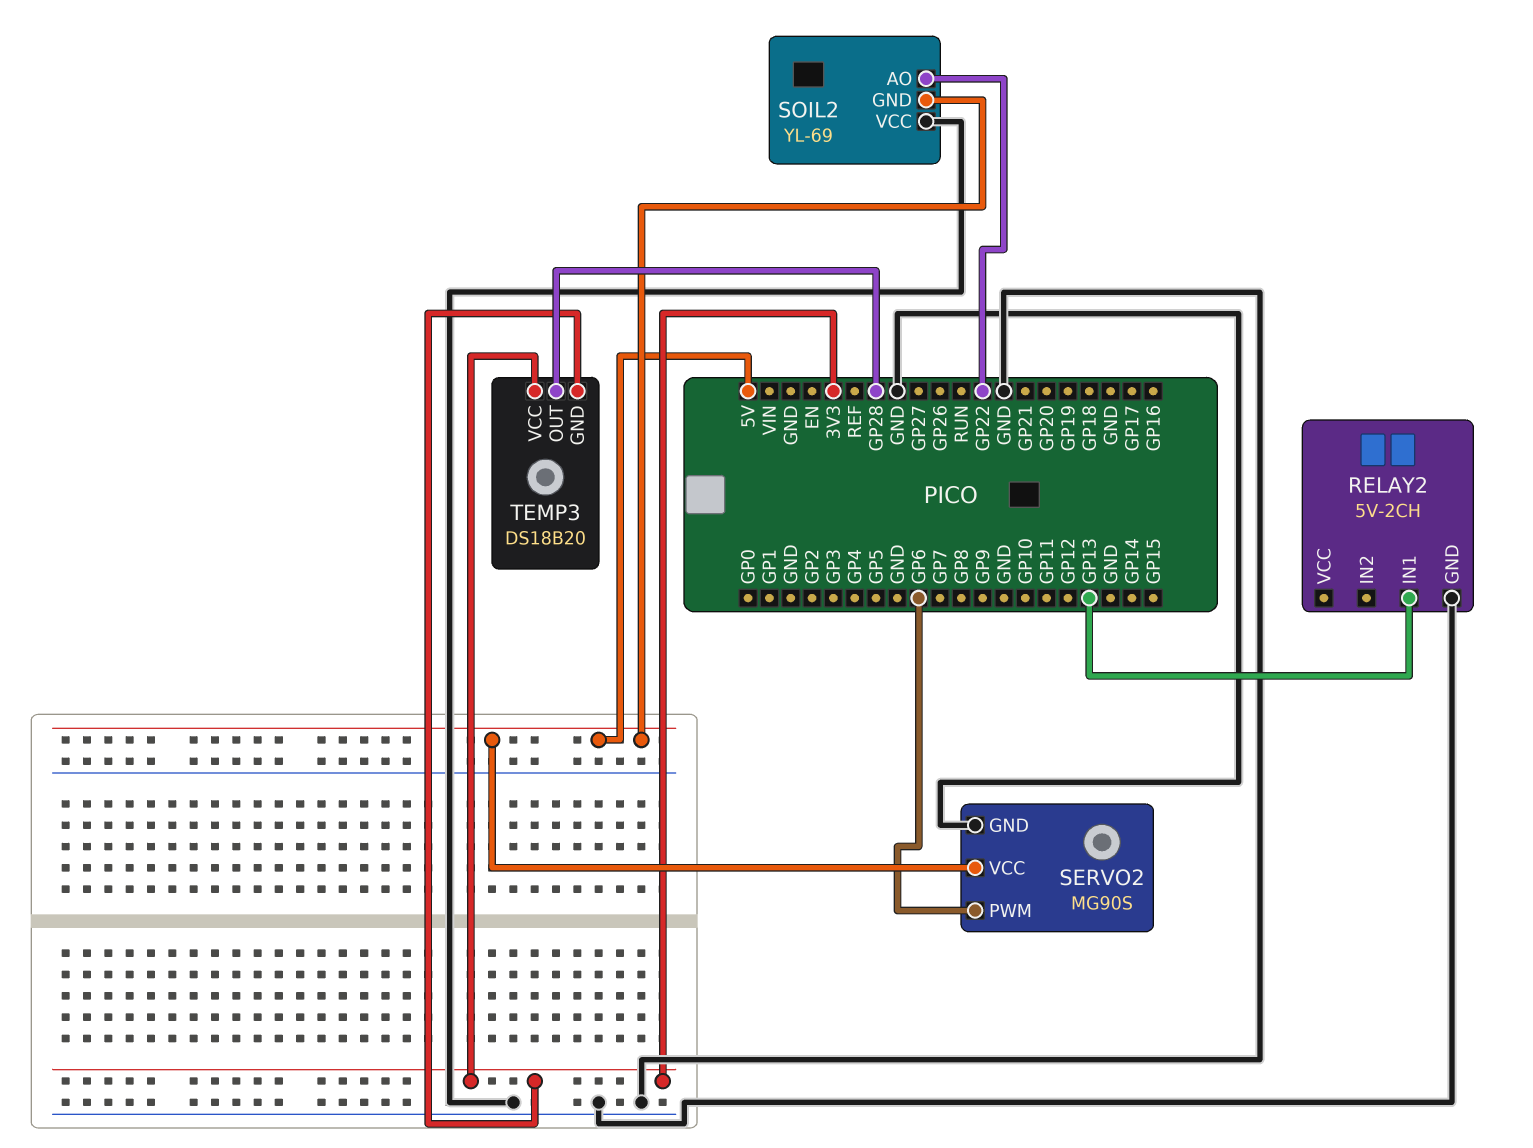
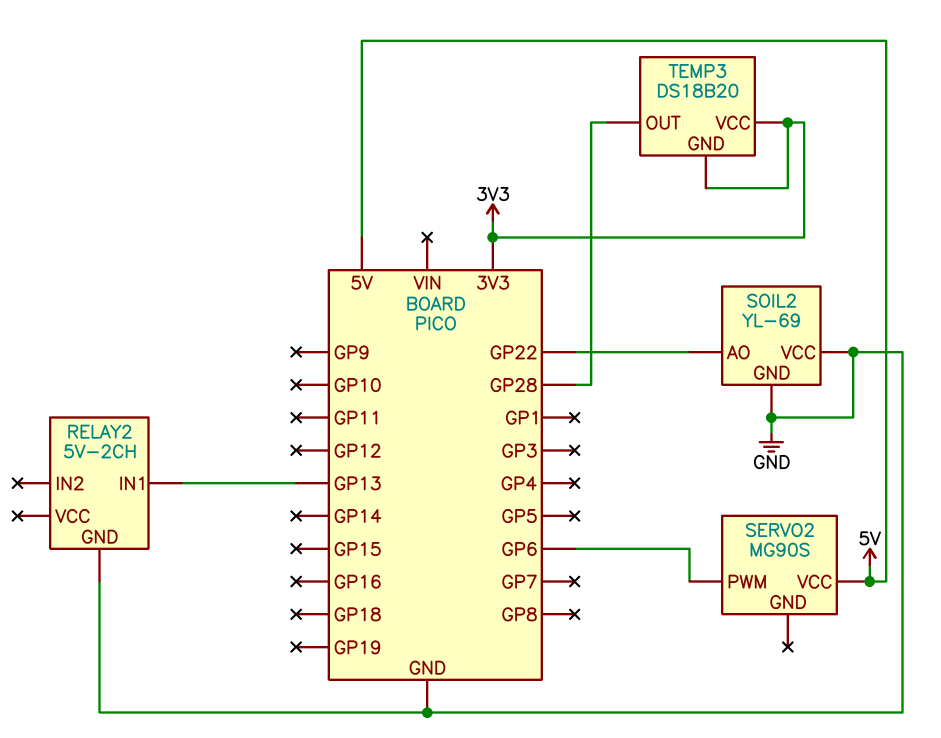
SERVO2 pin GND: GND -> none
SOIL2 pin GND: 5V -> GND

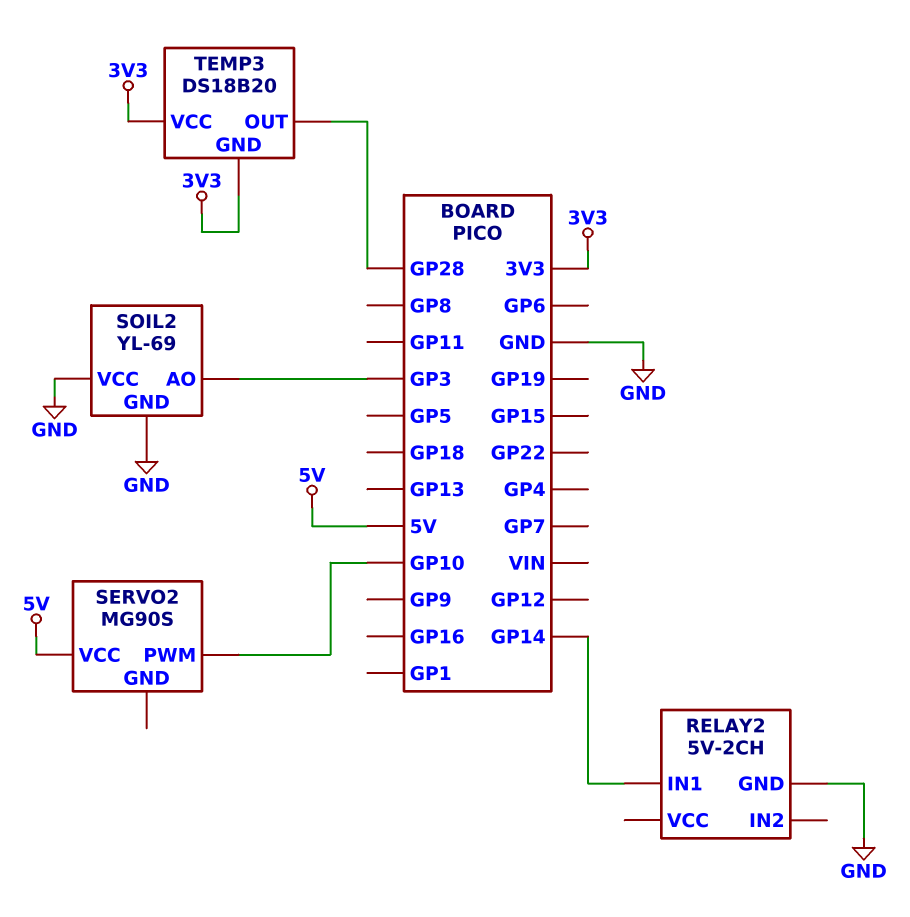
RELAY2 pin IN1: GP13 -> GP14
SERVO2 pin PWM: GP6 -> GP10
SOIL2 pin AO: GP22 -> GP3

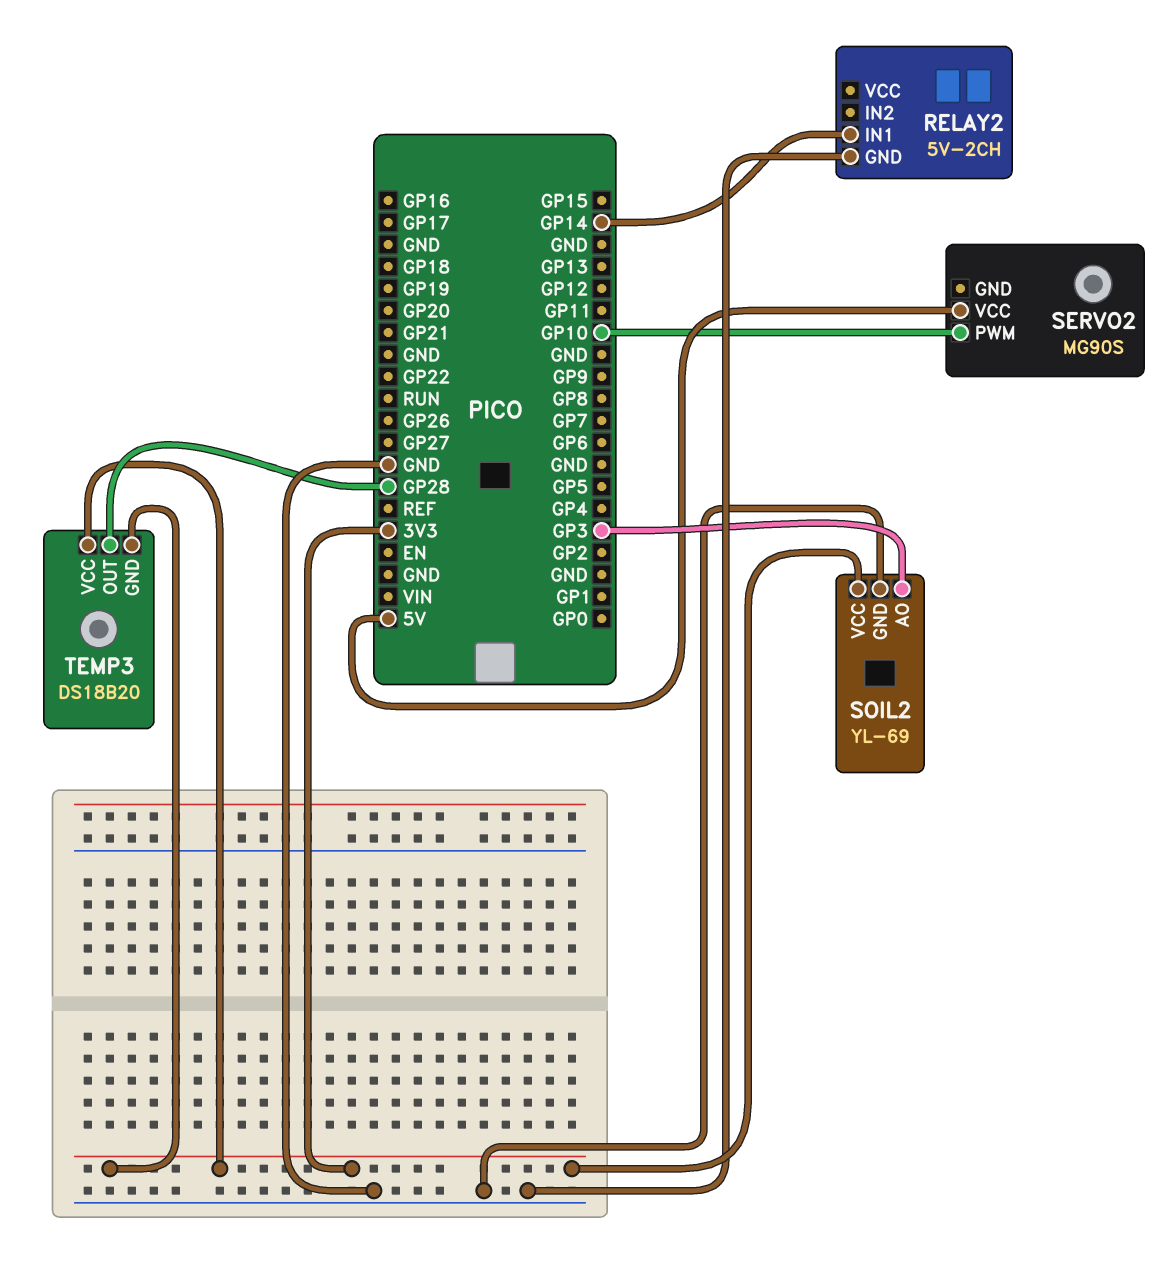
SOIL2 pin VCC: GND -> 3V3

